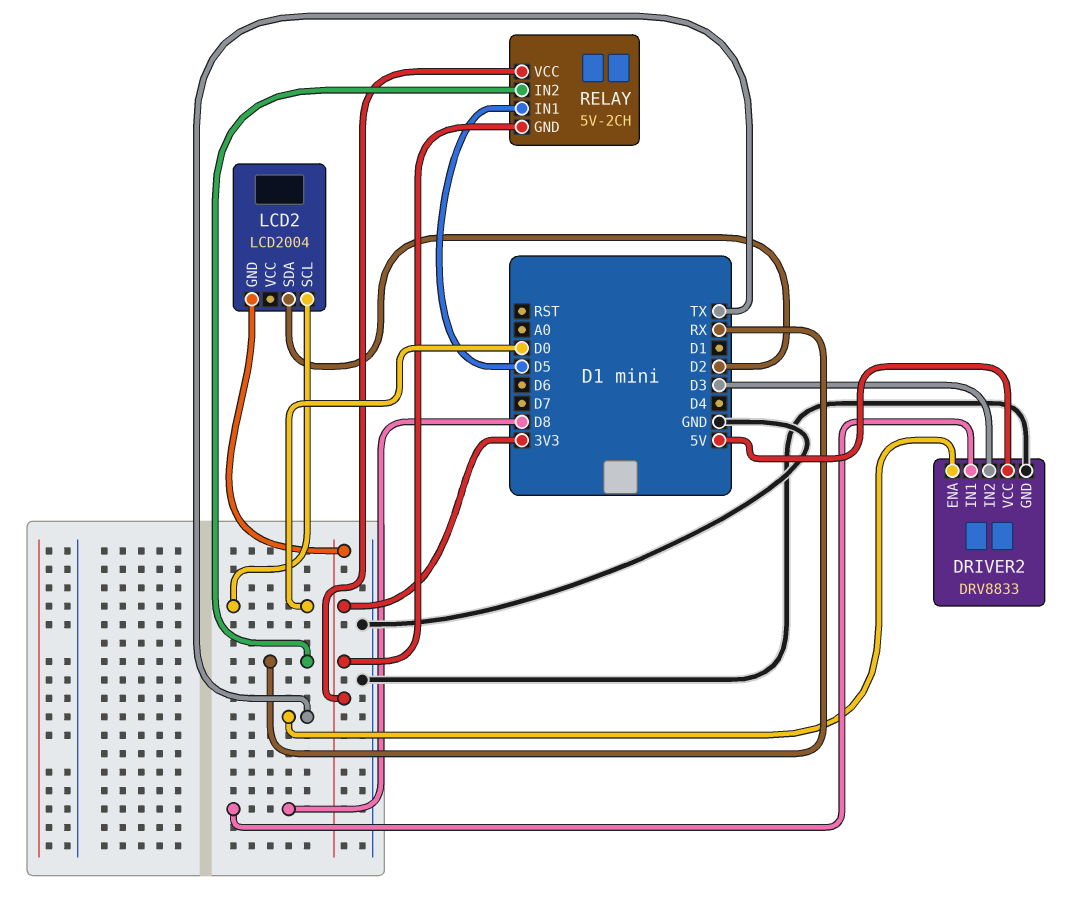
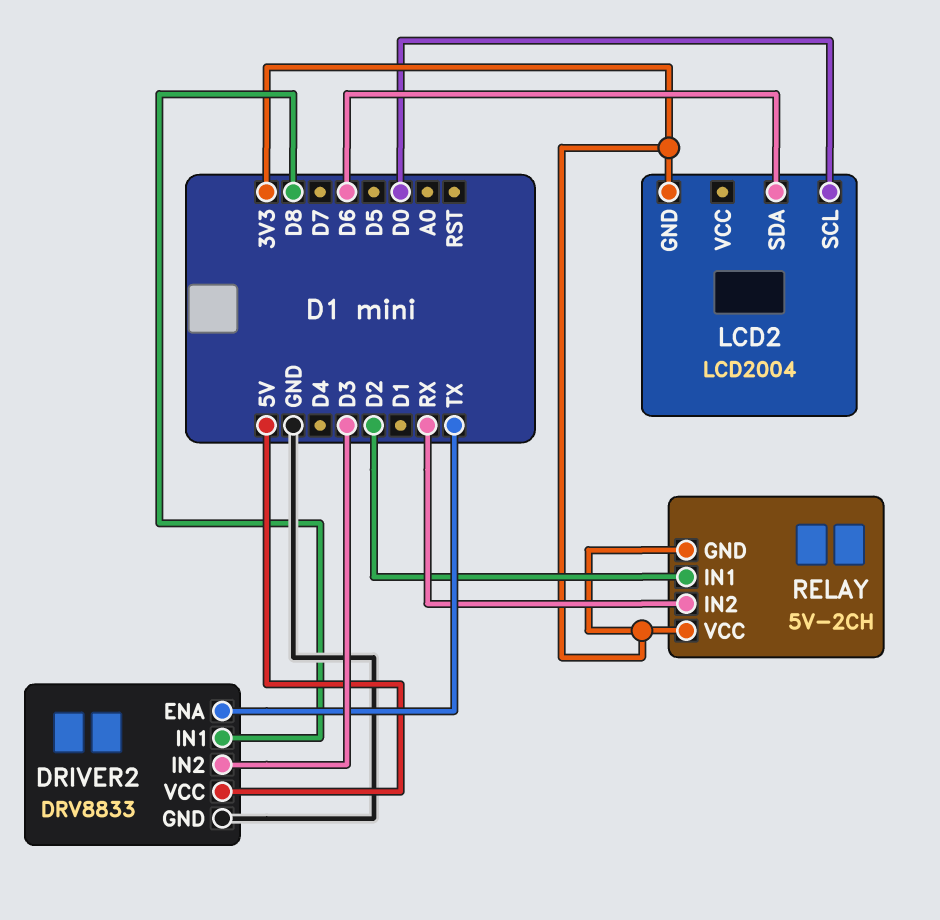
LCD2 pin SDA: D2 -> D6
RELAY pin IN1: D5 -> D2

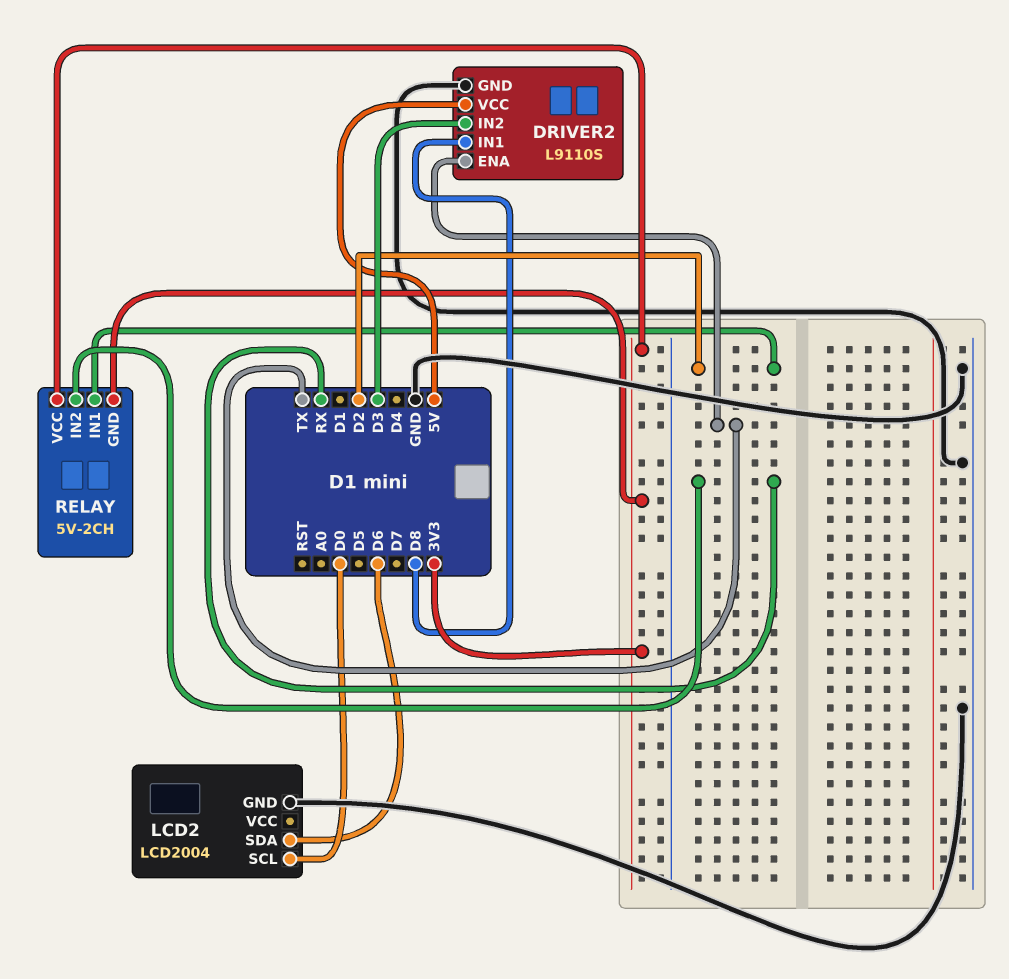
DRIVER2: DRV8833 -> L9110S
LCD2 pin GND: 3V3 -> GND

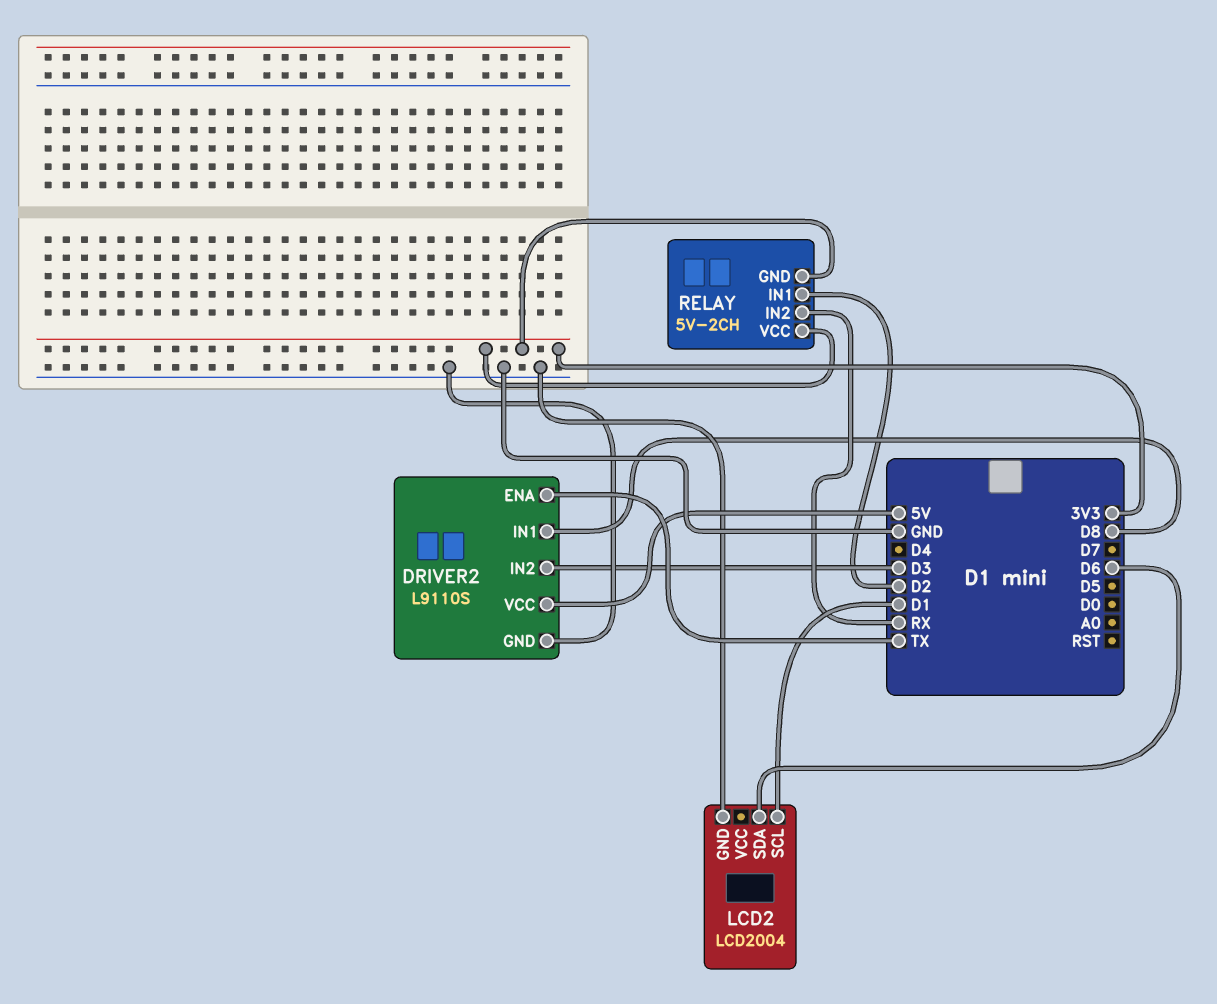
LCD2 pin SCL: D0 -> D1

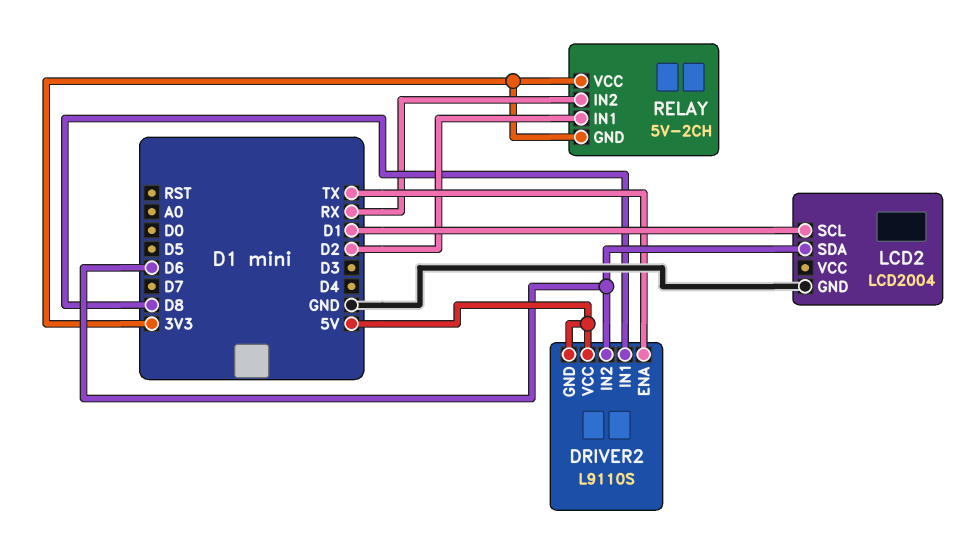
DRIVER2 pin GND: GND -> 5V
DRIVER2 pin IN2: D3 -> D6

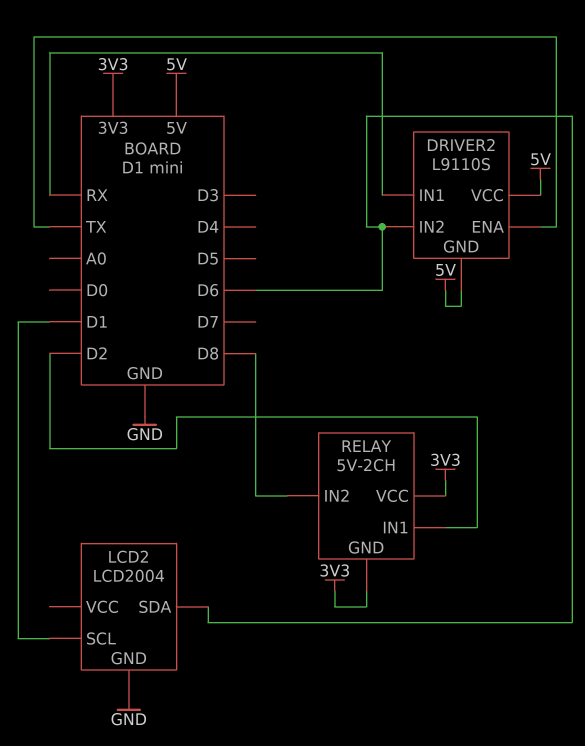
DRIVER2 pin IN1: D8 -> RX
RELAY pin IN2: RX -> D8

